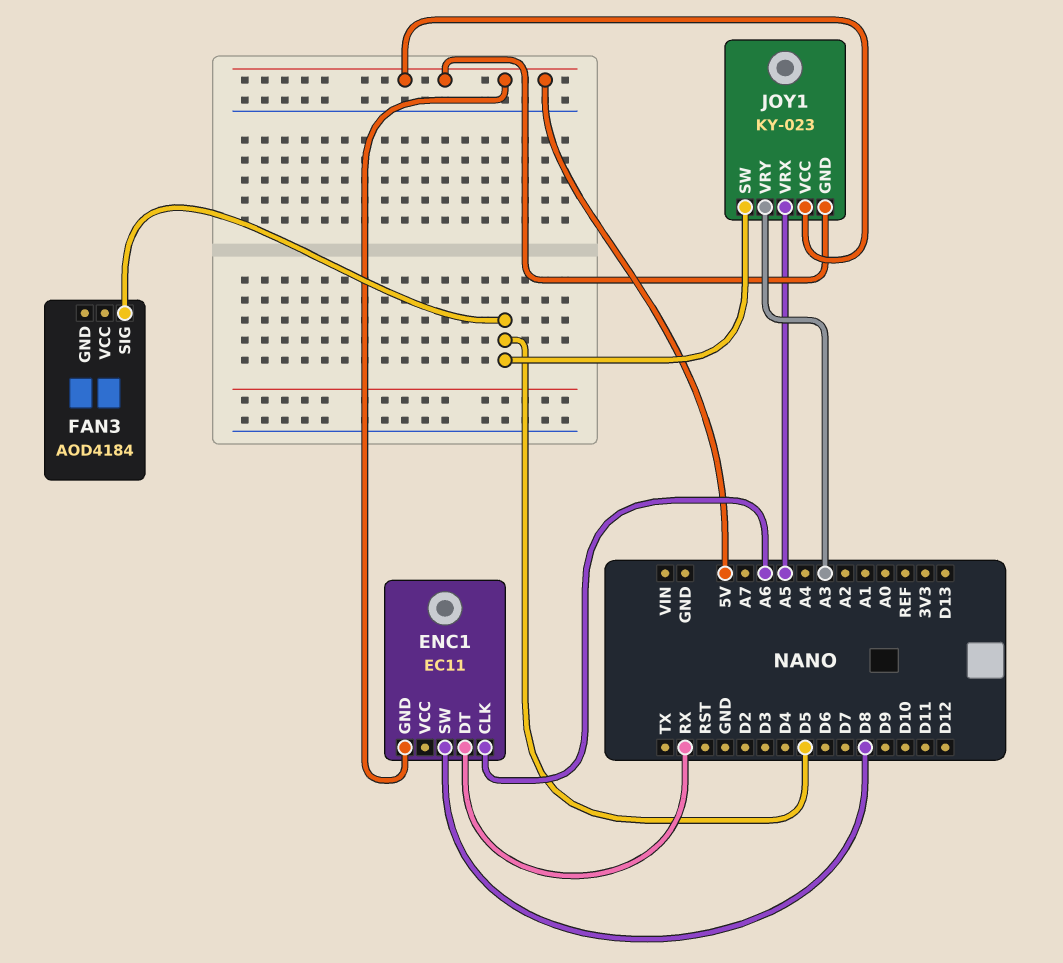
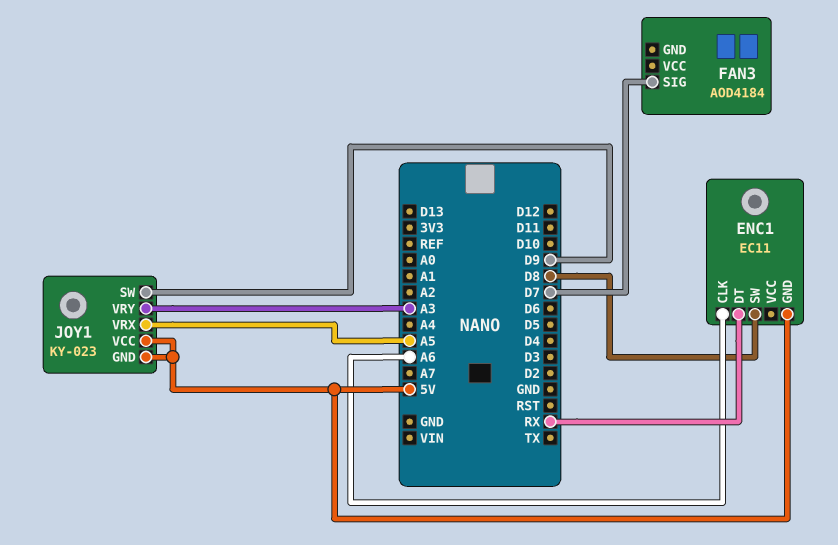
FAN3 pin SIG: D5 -> D7
JOY1 pin SW: D5 -> D9

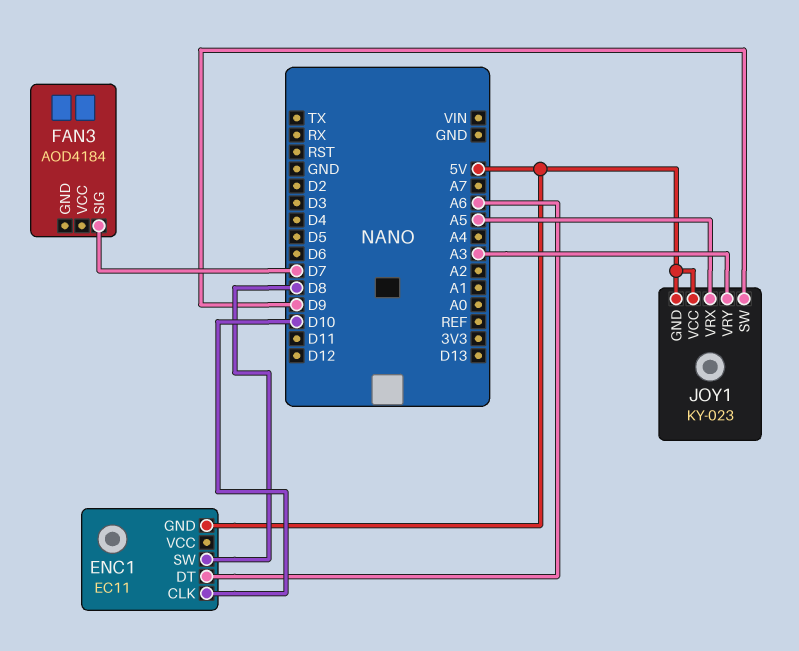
ENC1 pin CLK: A6 -> D10
ENC1 pin DT: RX -> A6

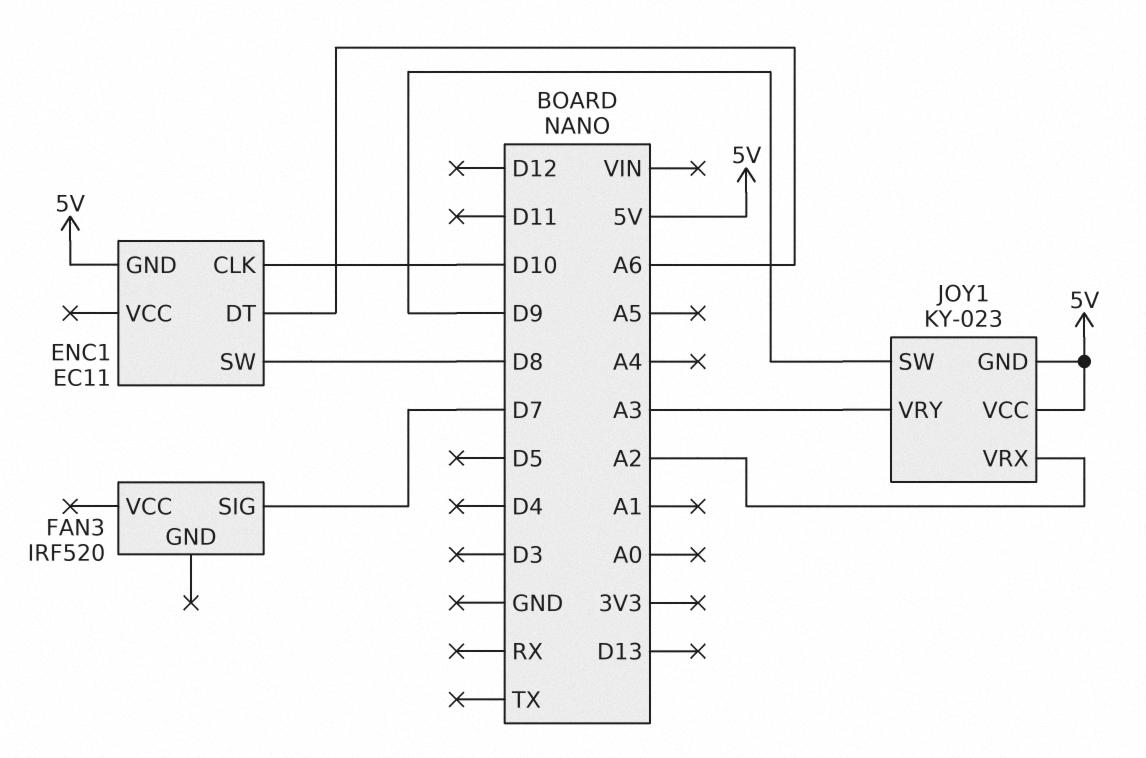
FAN3: AOD4184 -> IRF520
JOY1 pin VRX: A5 -> A2

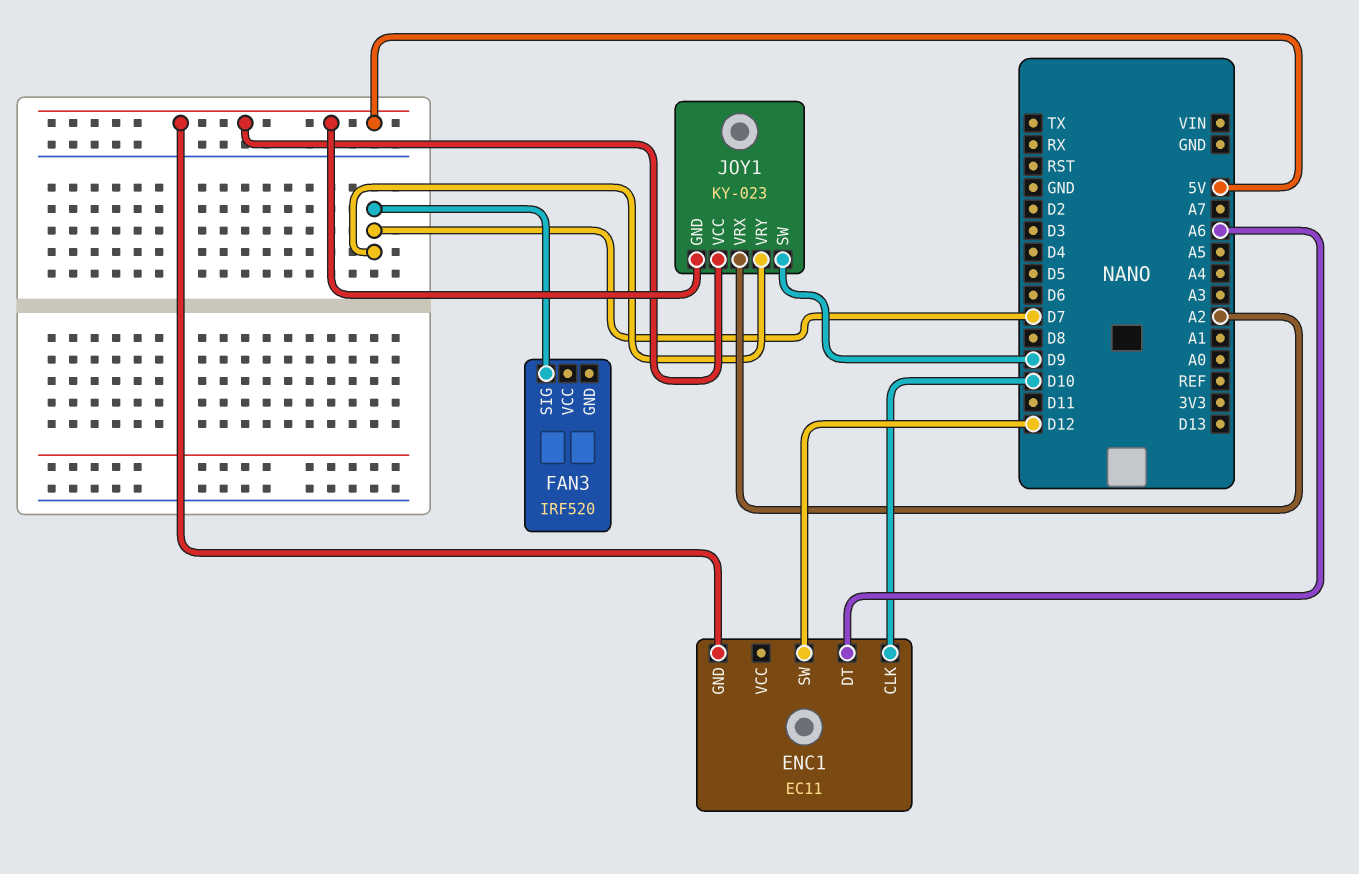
ENC1 pin SW: D8 -> D12
JOY1 pin VRY: A3 -> D7

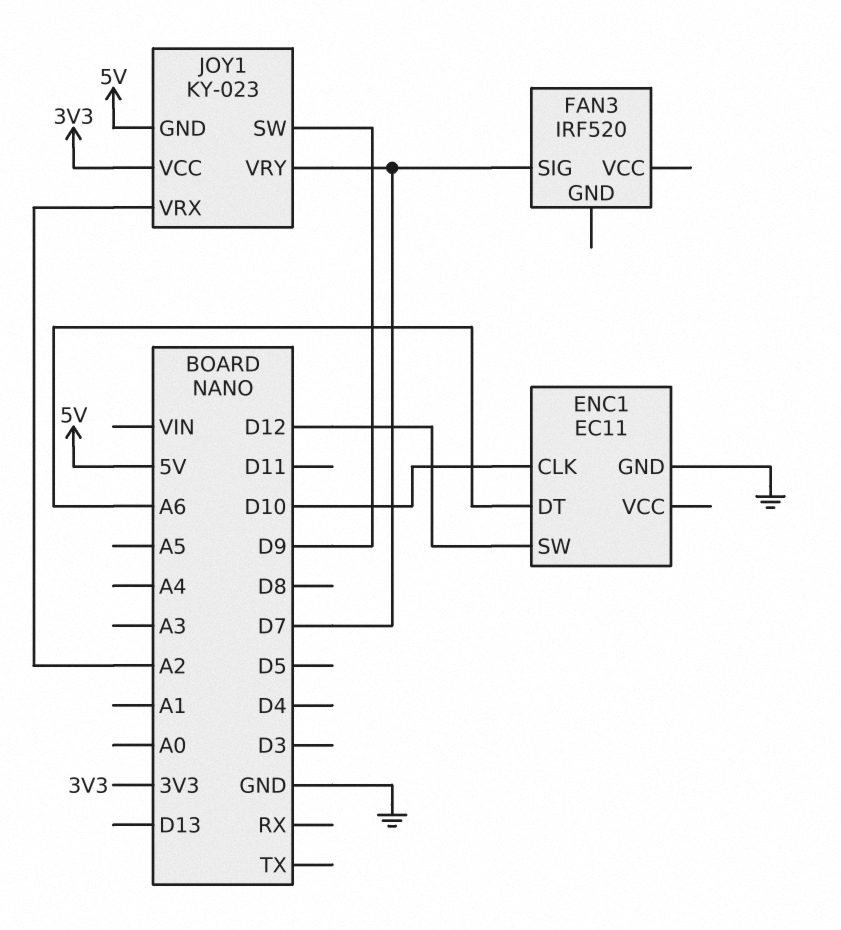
ENC1 pin GND: 5V -> GND
JOY1 pin VCC: 5V -> 3V3

